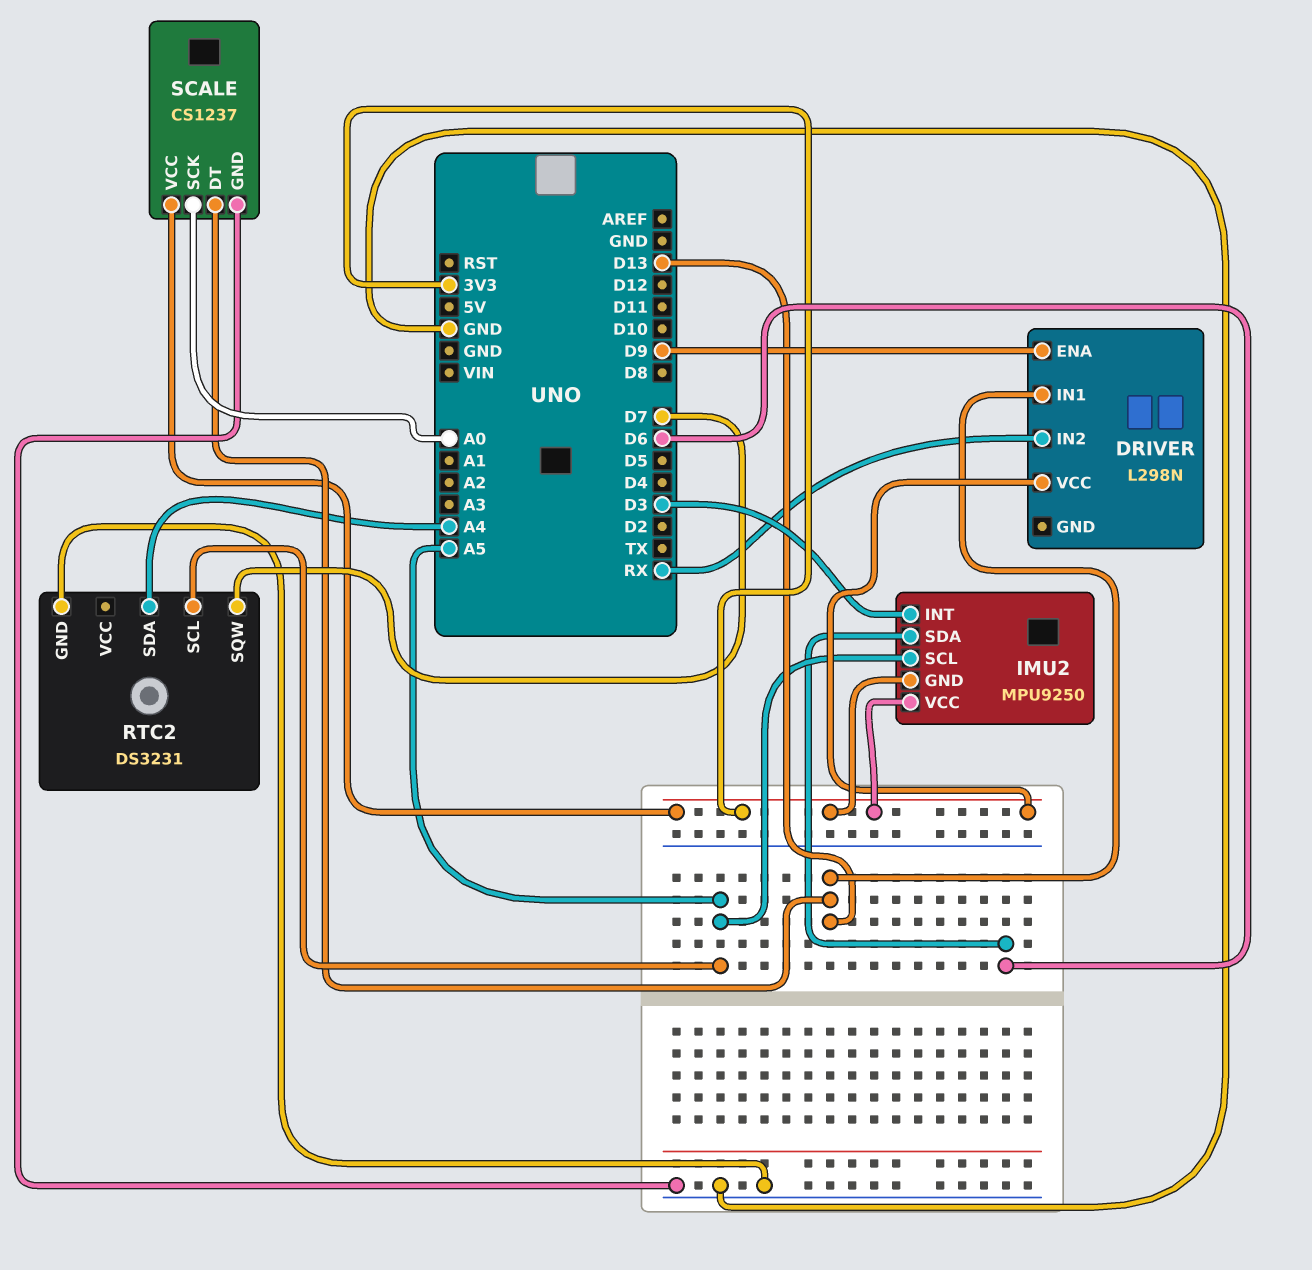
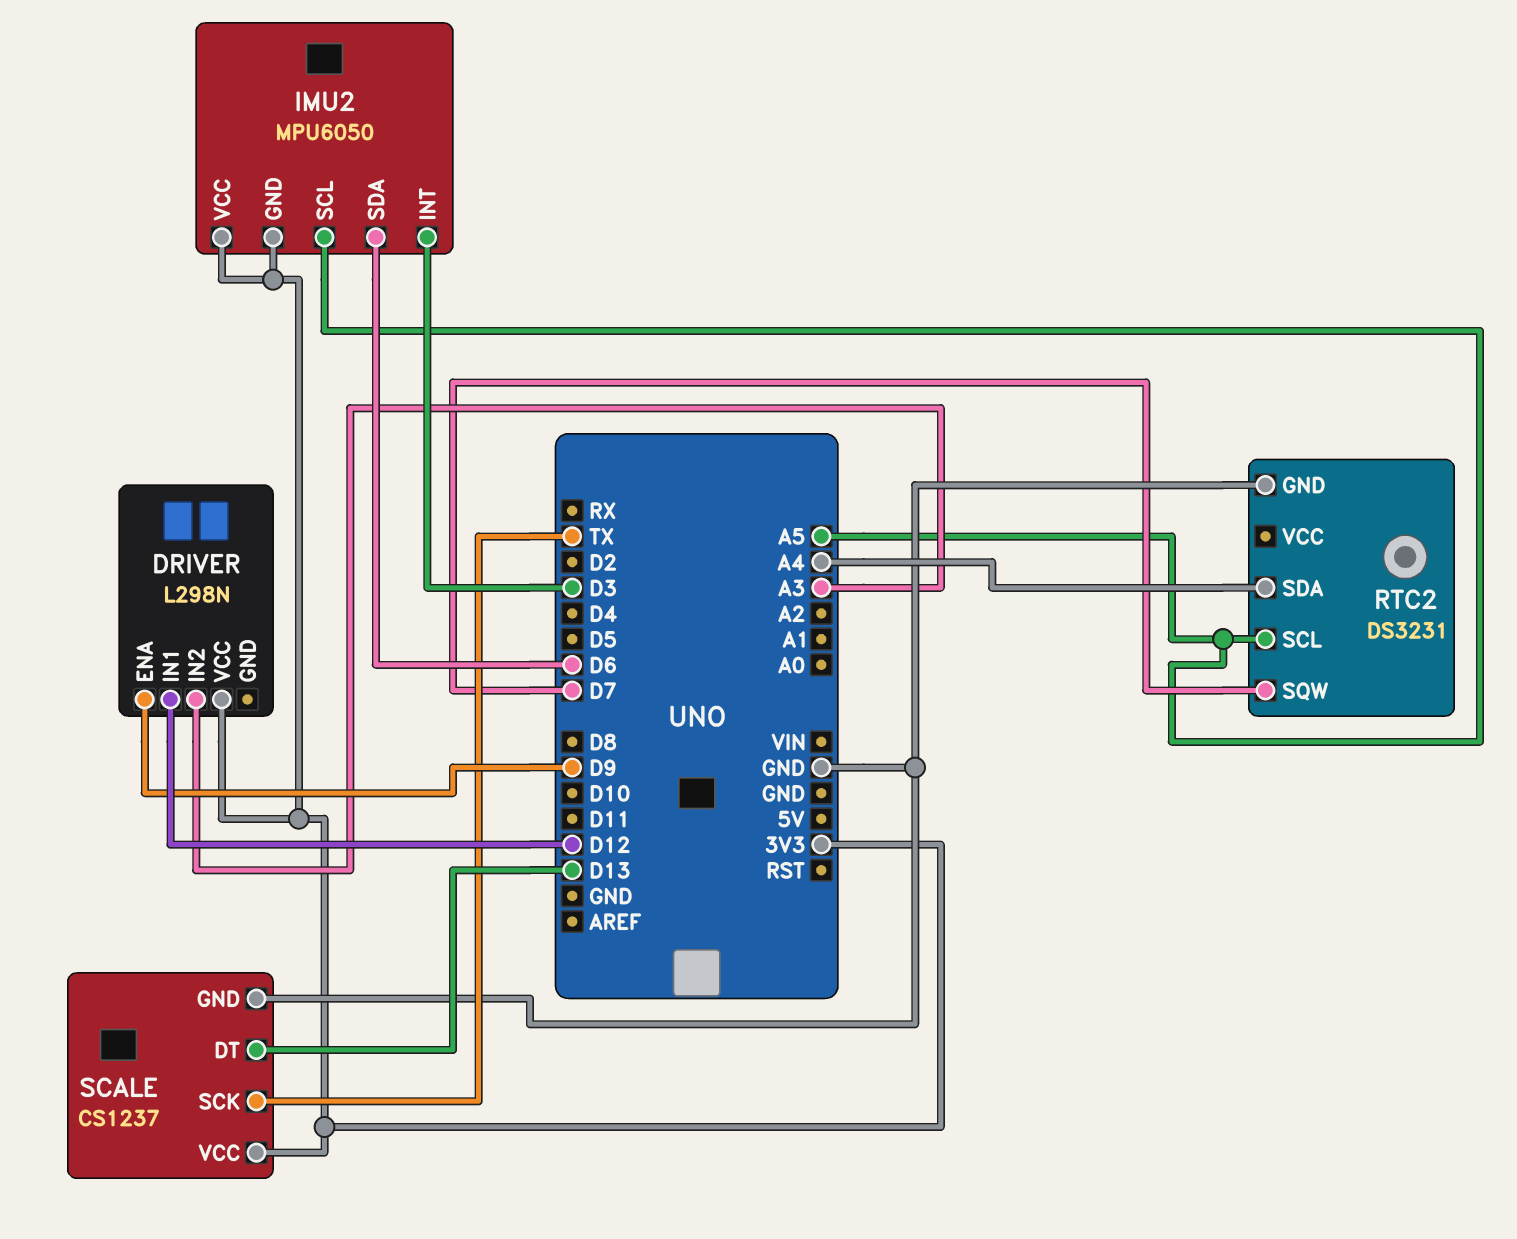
DRIVER pin IN1: D13 -> D12
DRIVER pin IN2: RX -> A3
IMU2: MPU9250 -> MPU6050
SCALE pin SCK: A0 -> TX

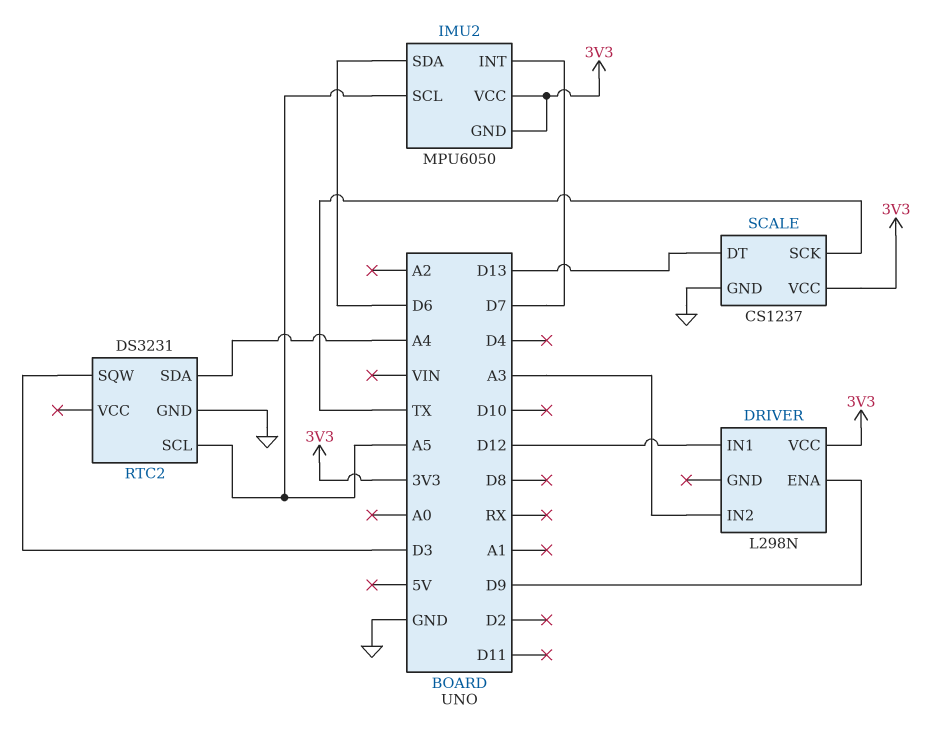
IMU2 pin INT: D3 -> D7
RTC2 pin SQW: D7 -> D3

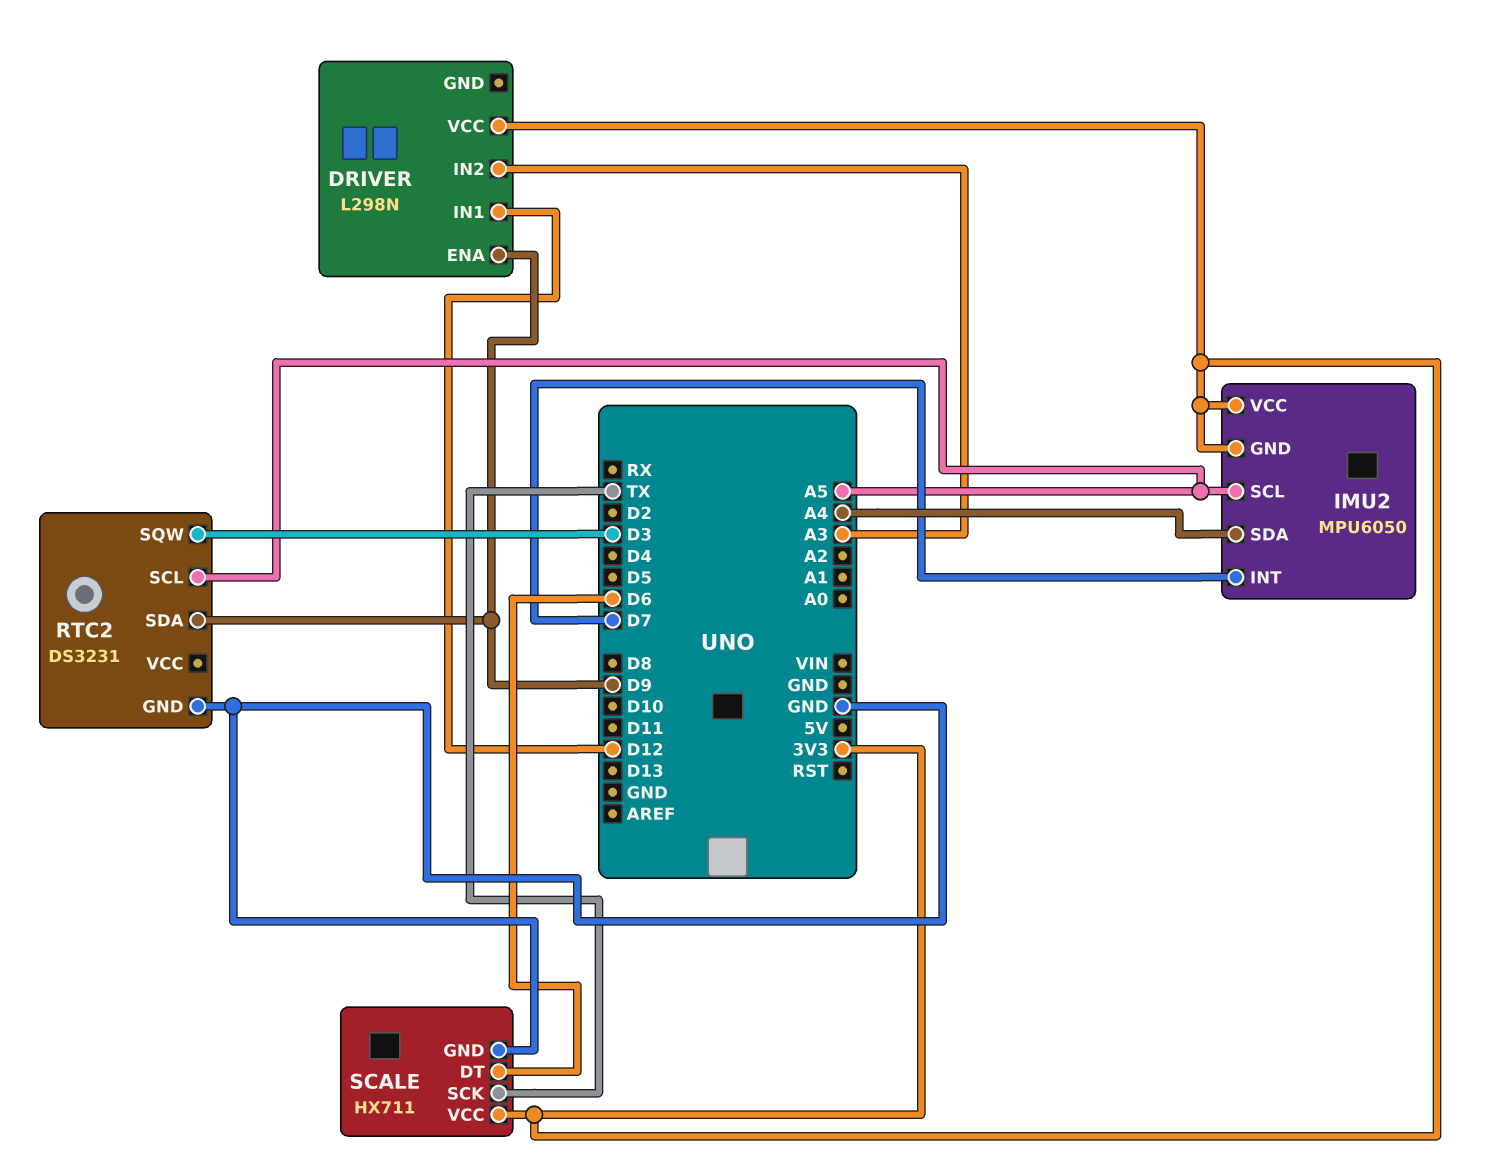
IMU2 pin SDA: D6 -> A4
RTC2 pin SDA: A4 -> D9
SCALE: CS1237 -> HX711
SCALE pin DT: D13 -> D6

